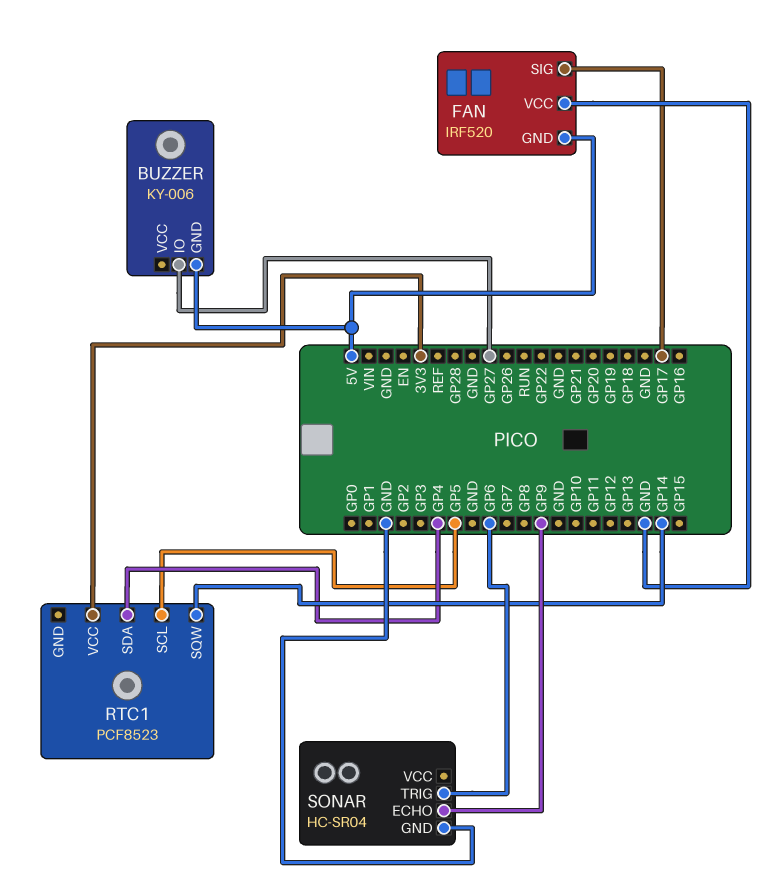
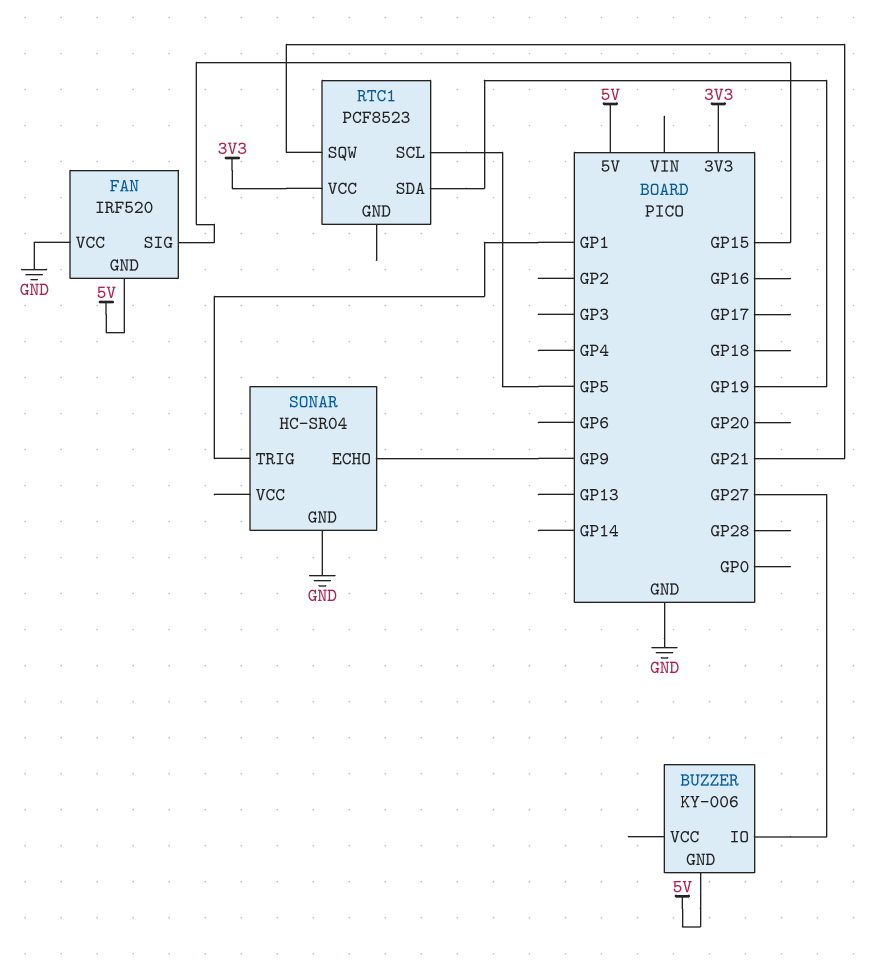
FAN pin SIG: GP17 -> GP15
RTC1 pin SDA: GP4 -> GP19
RTC1 pin SQW: GP14 -> GP21
SONAR pin TRIG: GP6 -> GP1

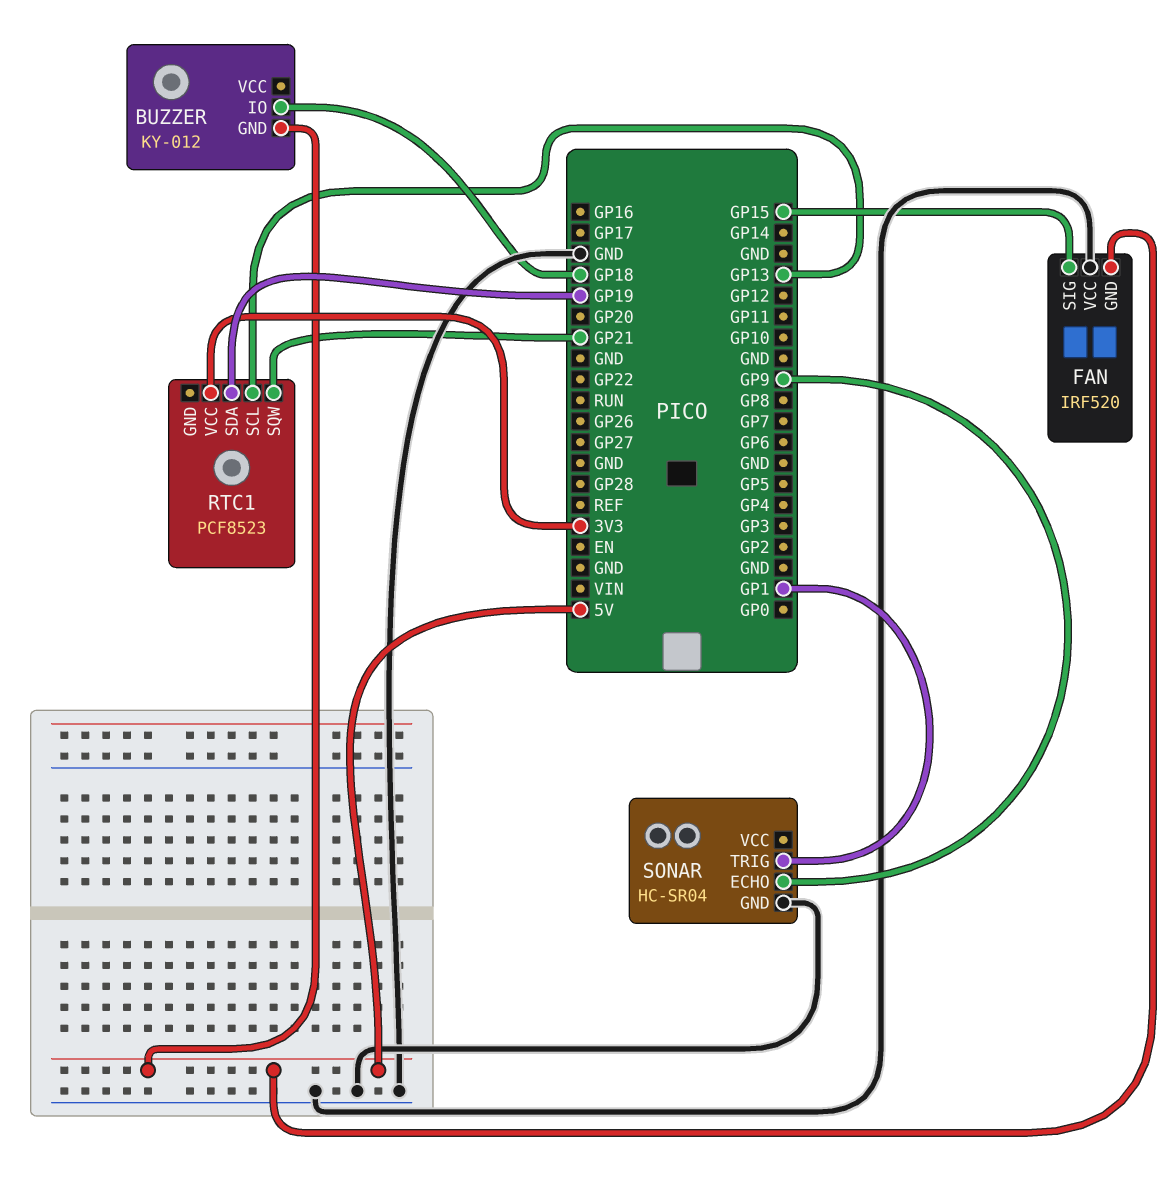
BUZZER: KY-006 -> KY-012
BUZZER pin IO: GP27 -> GP18
RTC1 pin SCL: GP5 -> GP13

